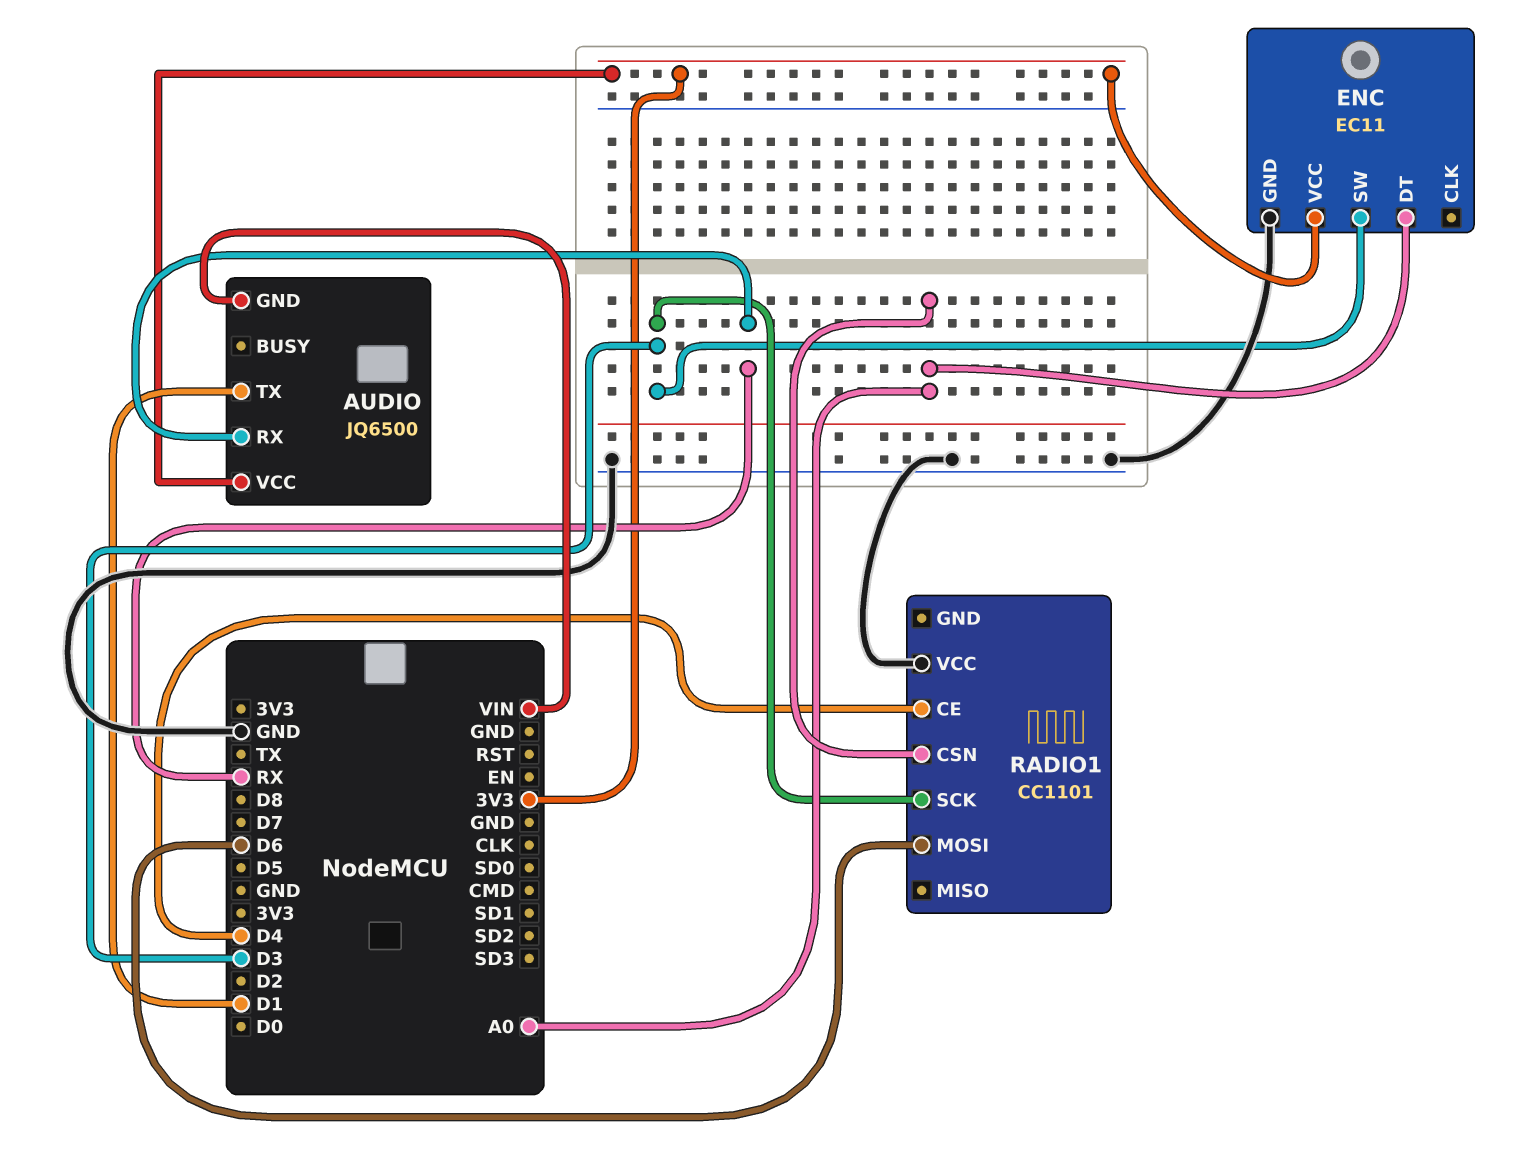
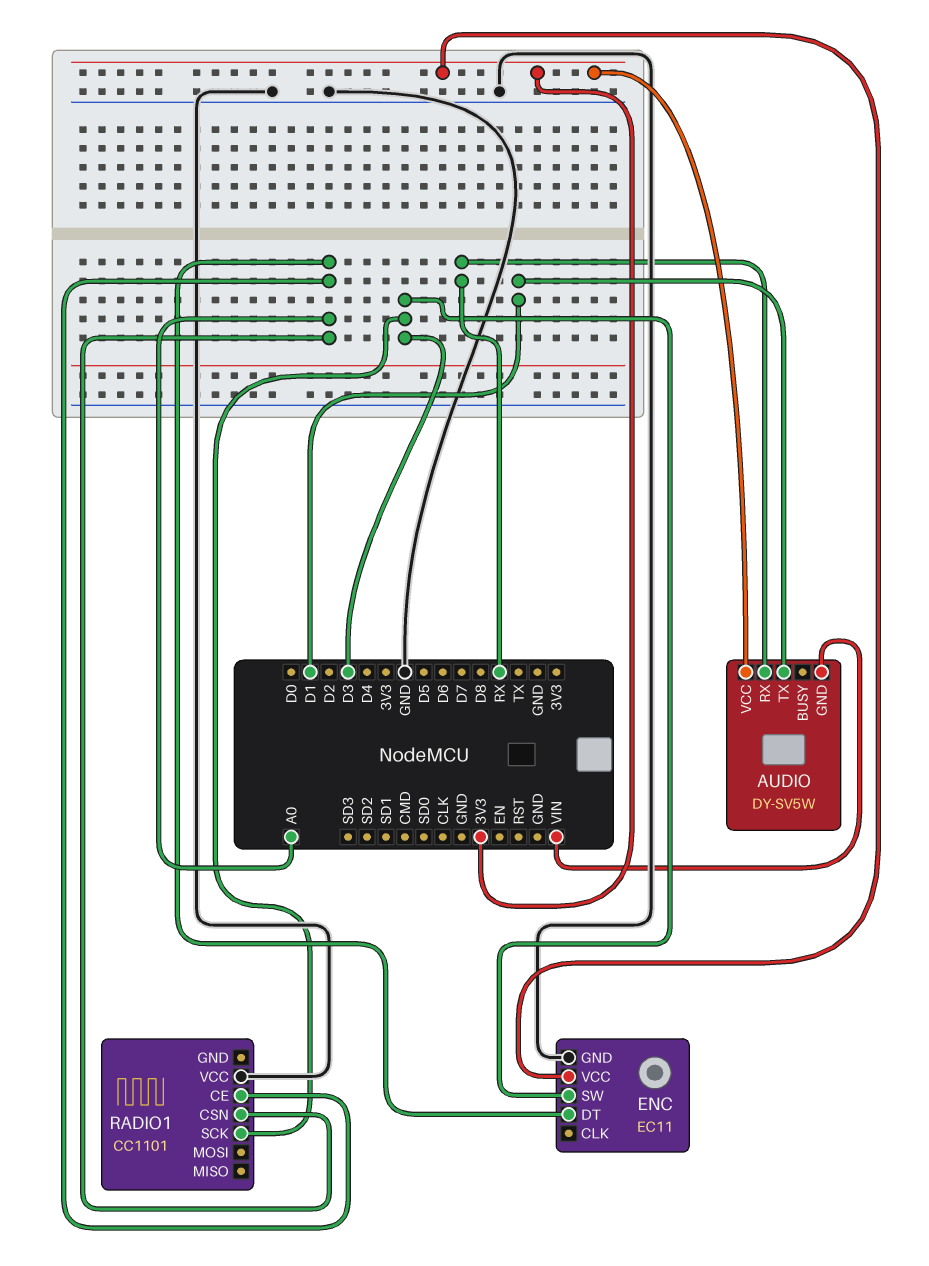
AUDIO: JQ6500 -> DY-SV5W
RADIO1 pin CE: D4 -> A0
RADIO1 pin MOSI: D6 -> none

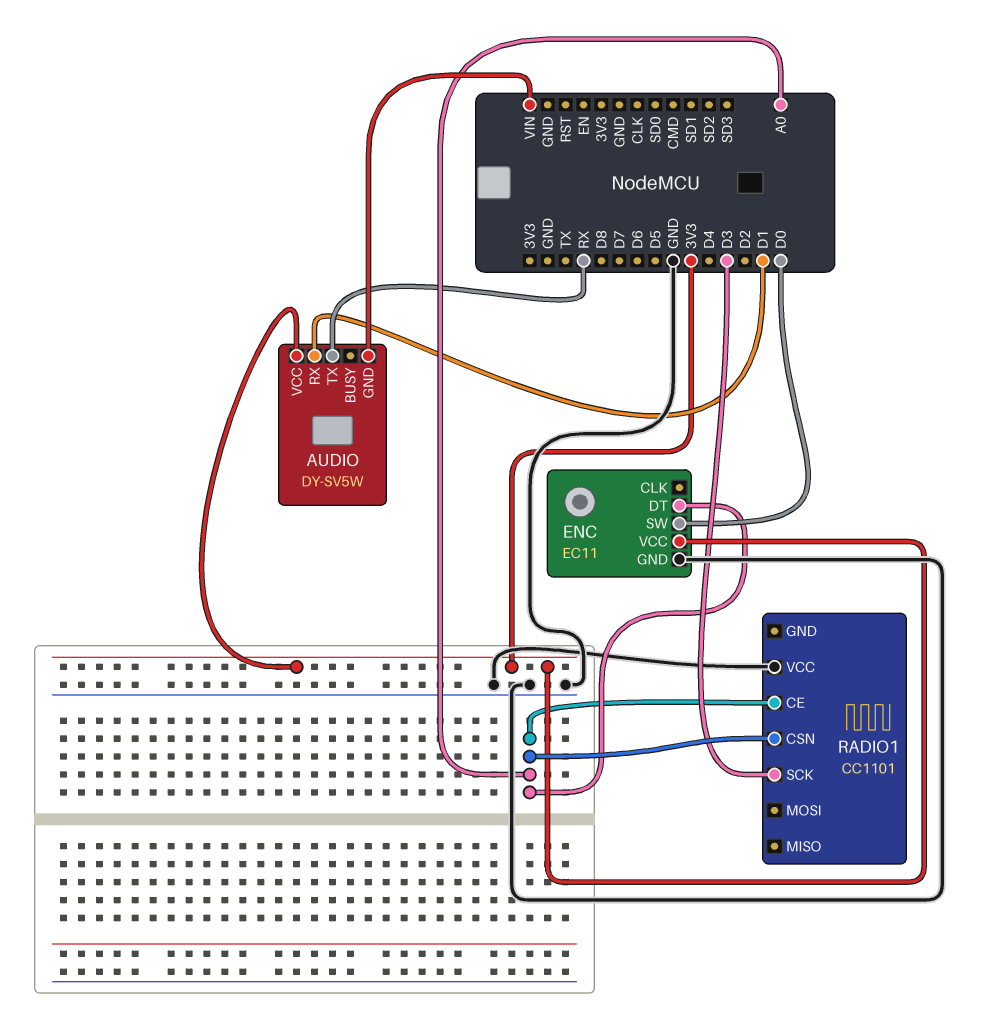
AUDIO pin RX: RX -> D1
AUDIO pin TX: D1 -> RX
ENC pin SW: D3 -> D0

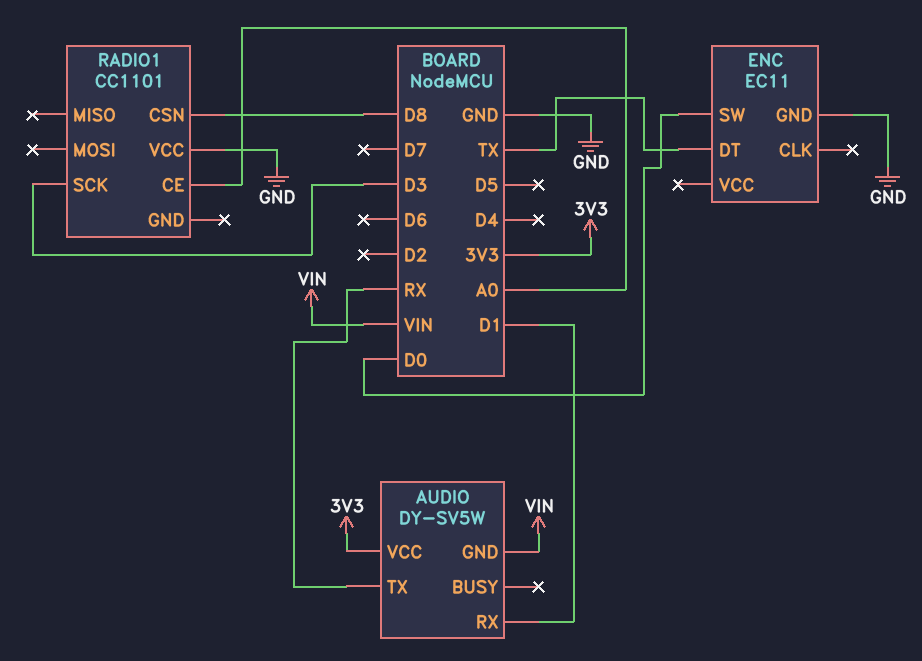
ENC pin DT: A0 -> TX
ENC pin VCC: 3V3 -> none
RADIO1 pin CSN: A0 -> D8

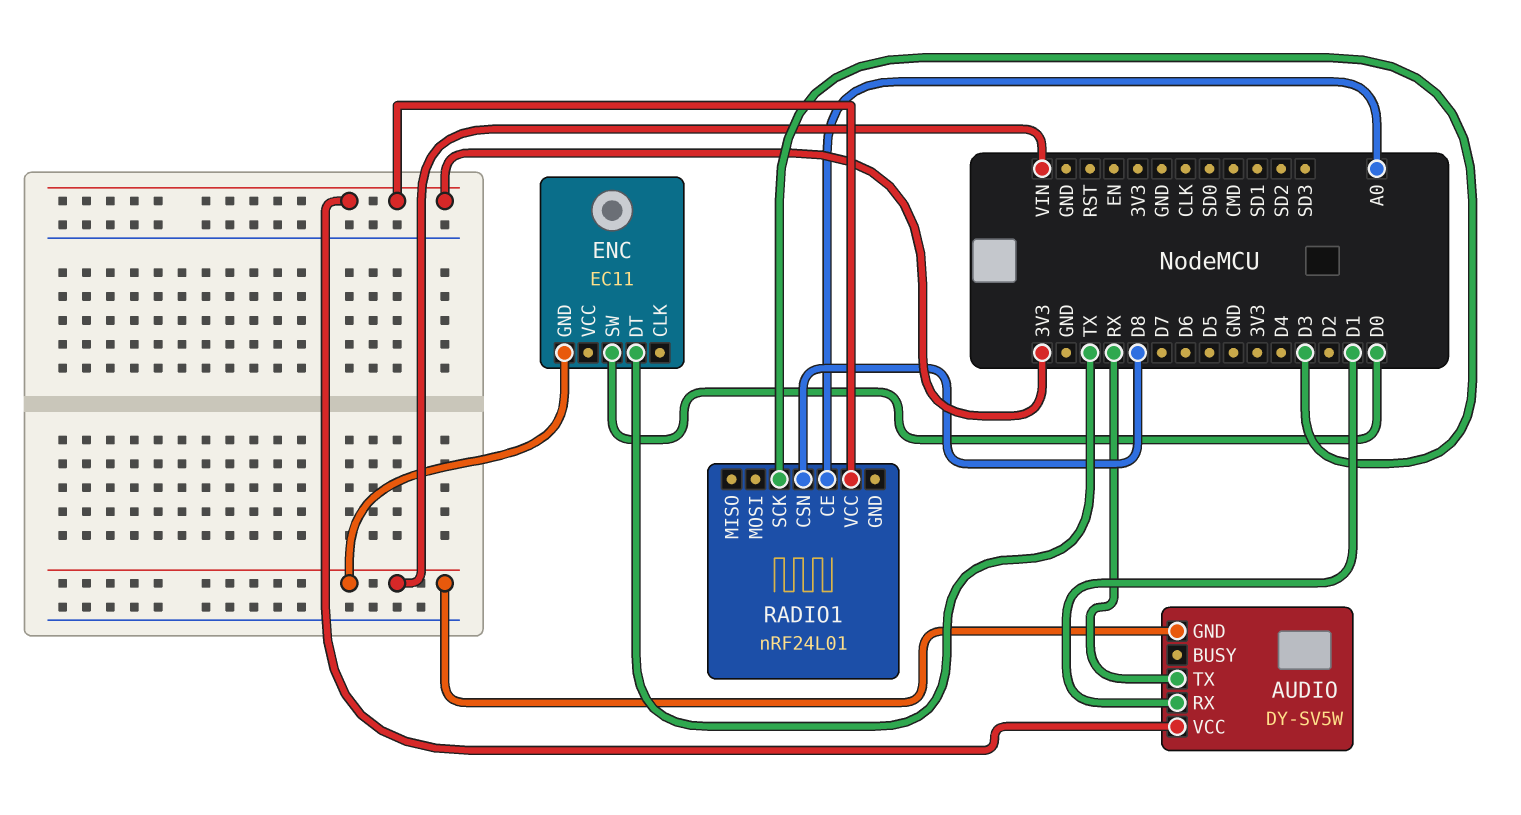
ENC pin GND: GND -> VIN
RADIO1: CC1101 -> nRF24L01
RADIO1 pin VCC: GND -> 3V3

